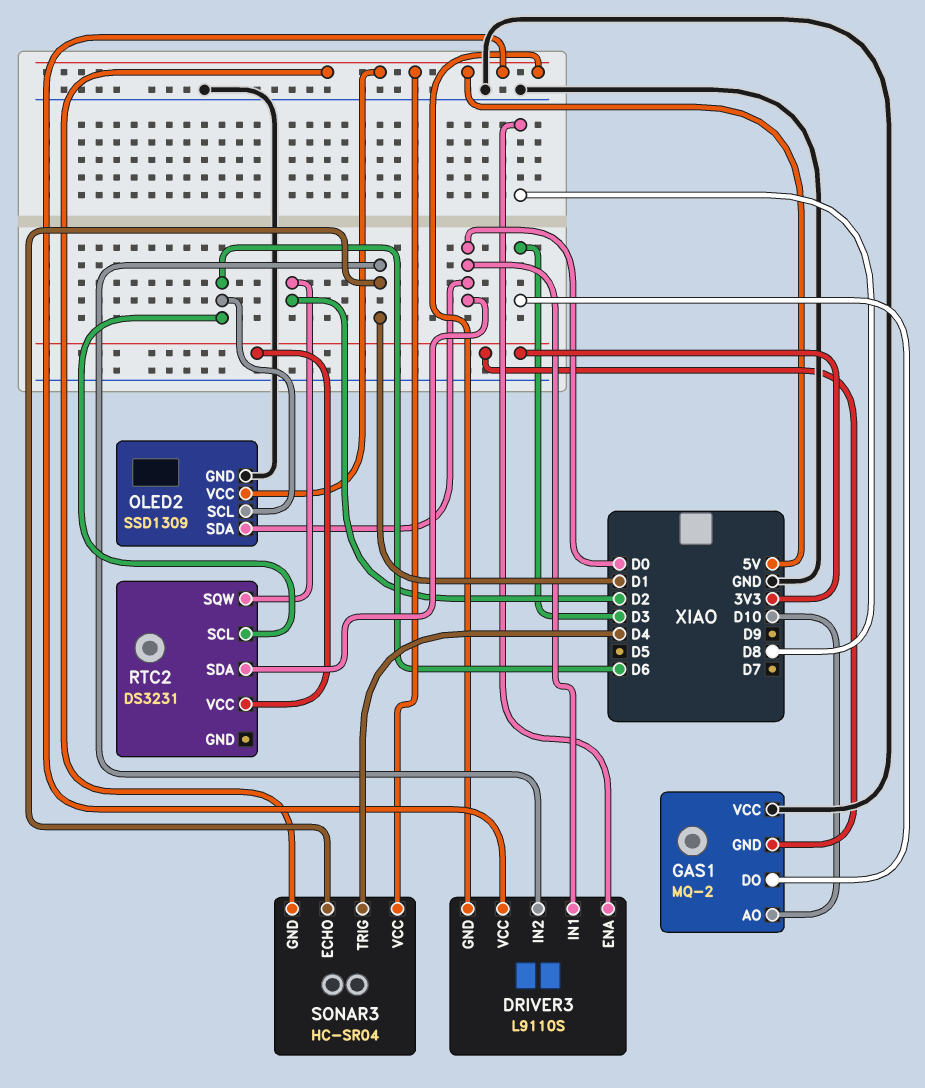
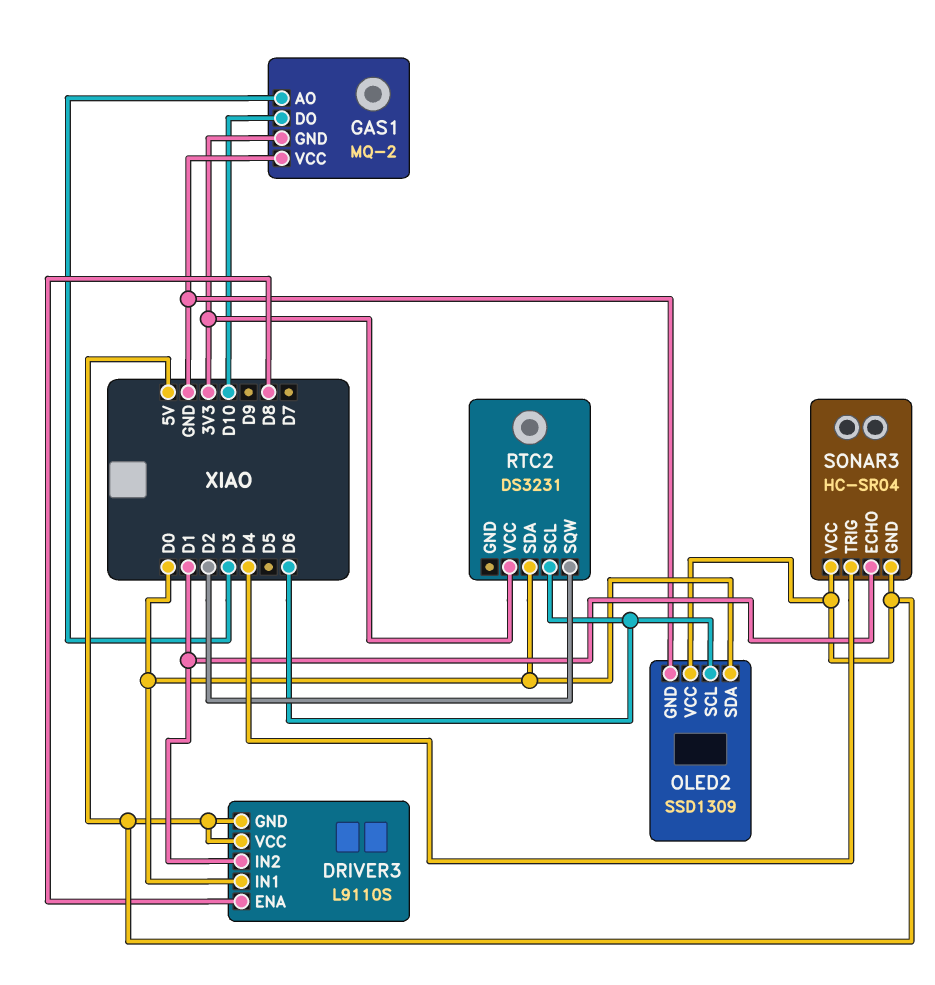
GAS1 pin AO: D10 -> D3
GAS1 pin DO: D3 -> D10

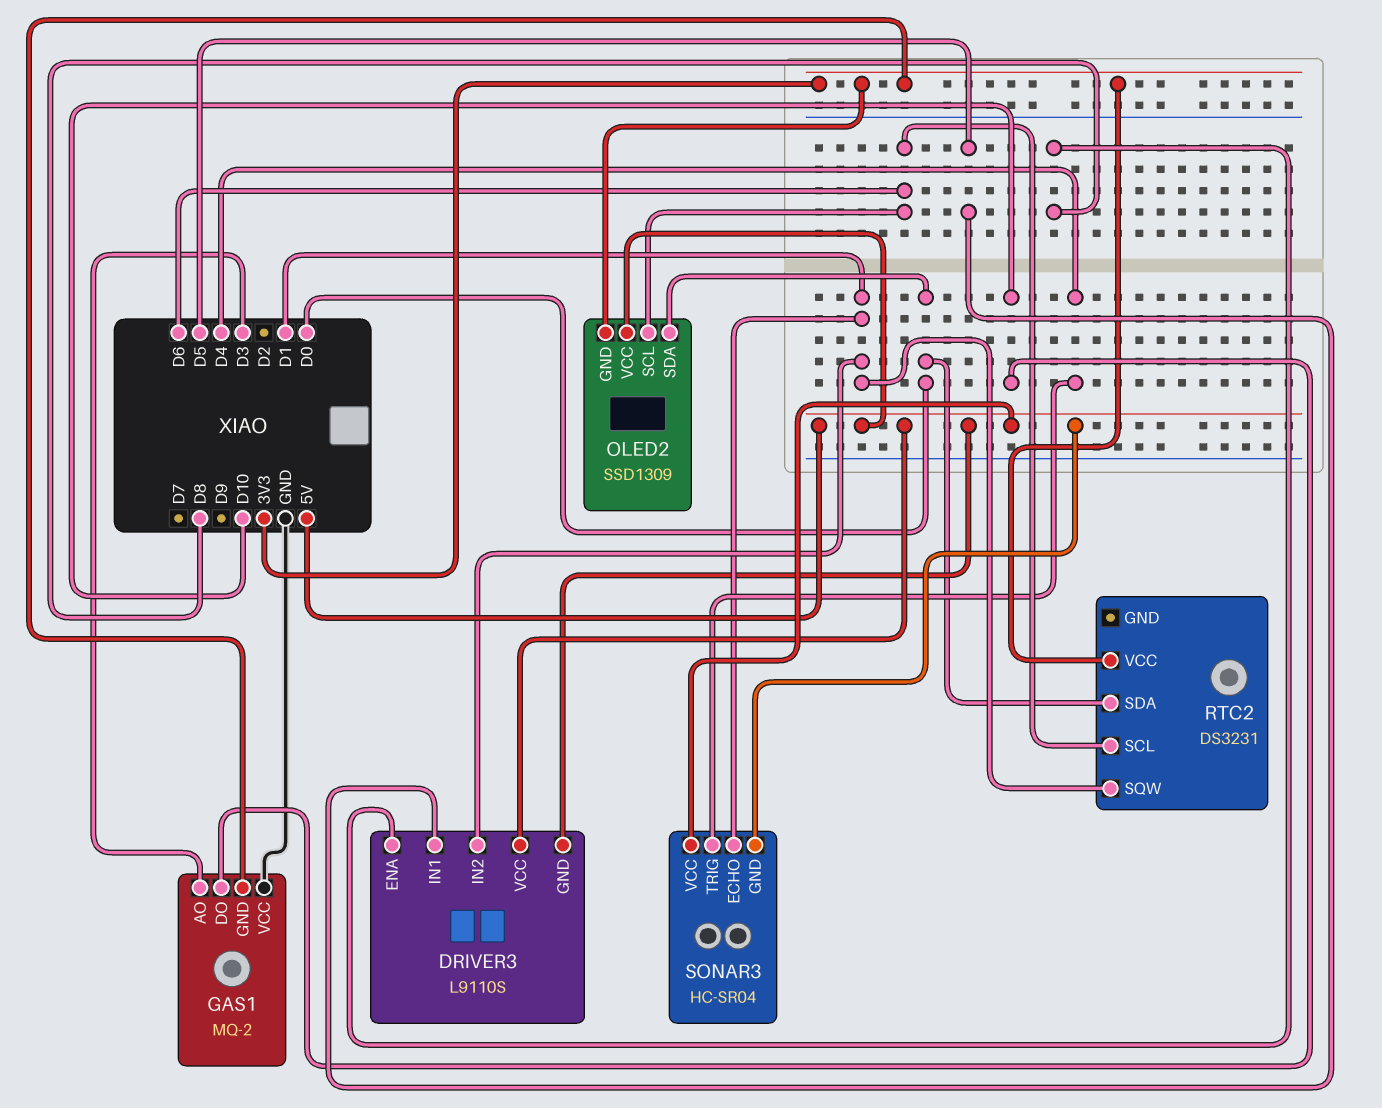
DRIVER3 pin IN1: D0 -> D5
OLED2 pin GND: GND -> 3V3
RTC2 pin SQW: D2 -> D1

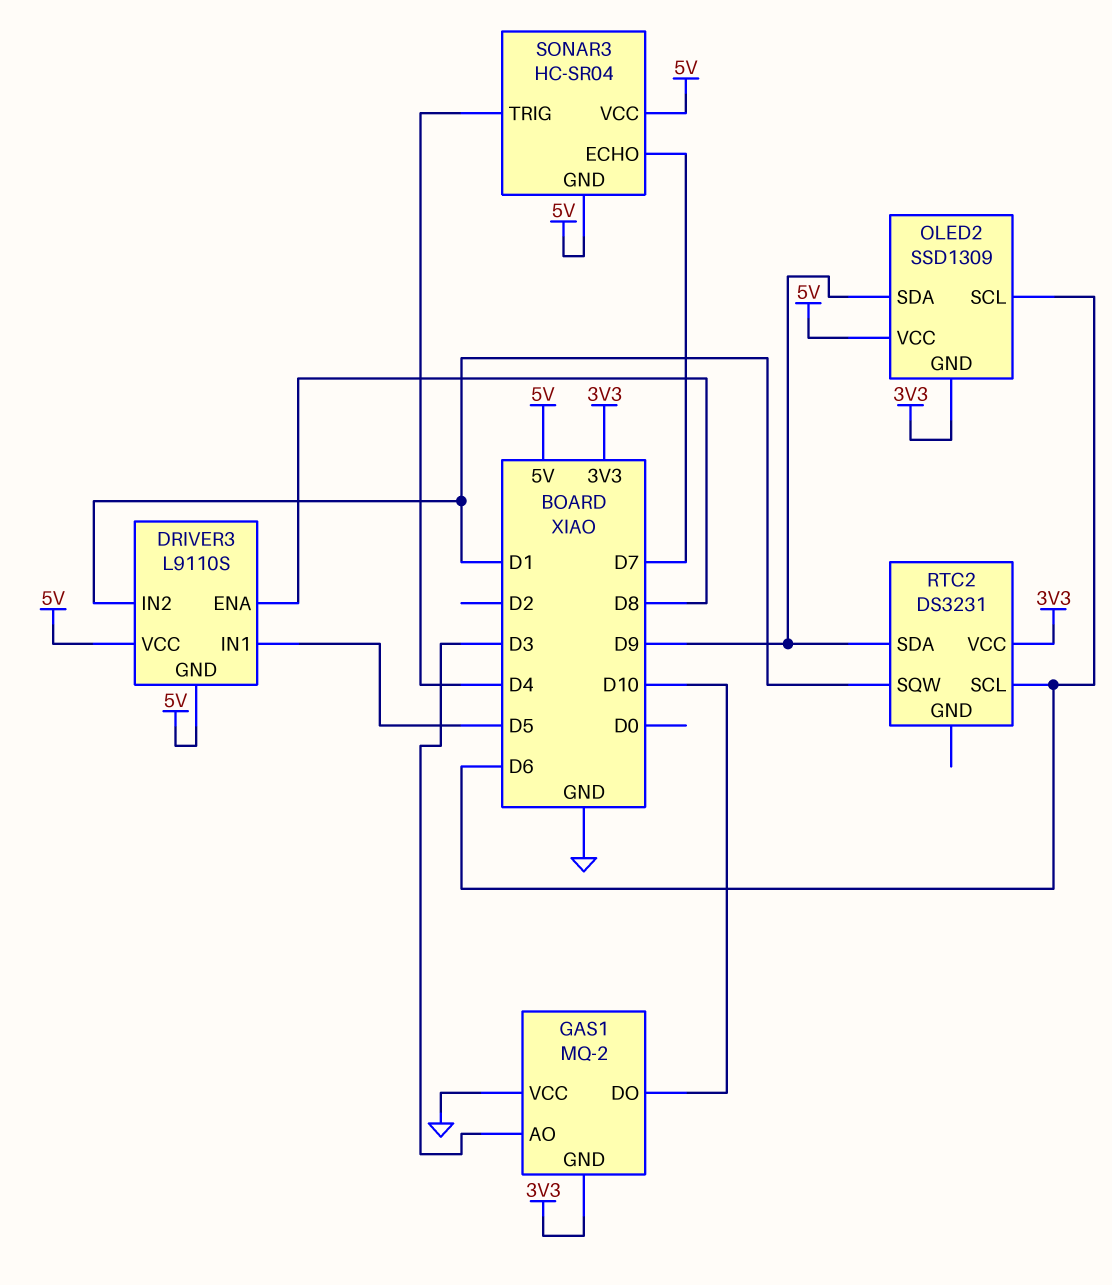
OLED2 pin SDA: D0 -> D9
RTC2 pin SDA: D0 -> D9
SONAR3 pin ECHO: D1 -> D7

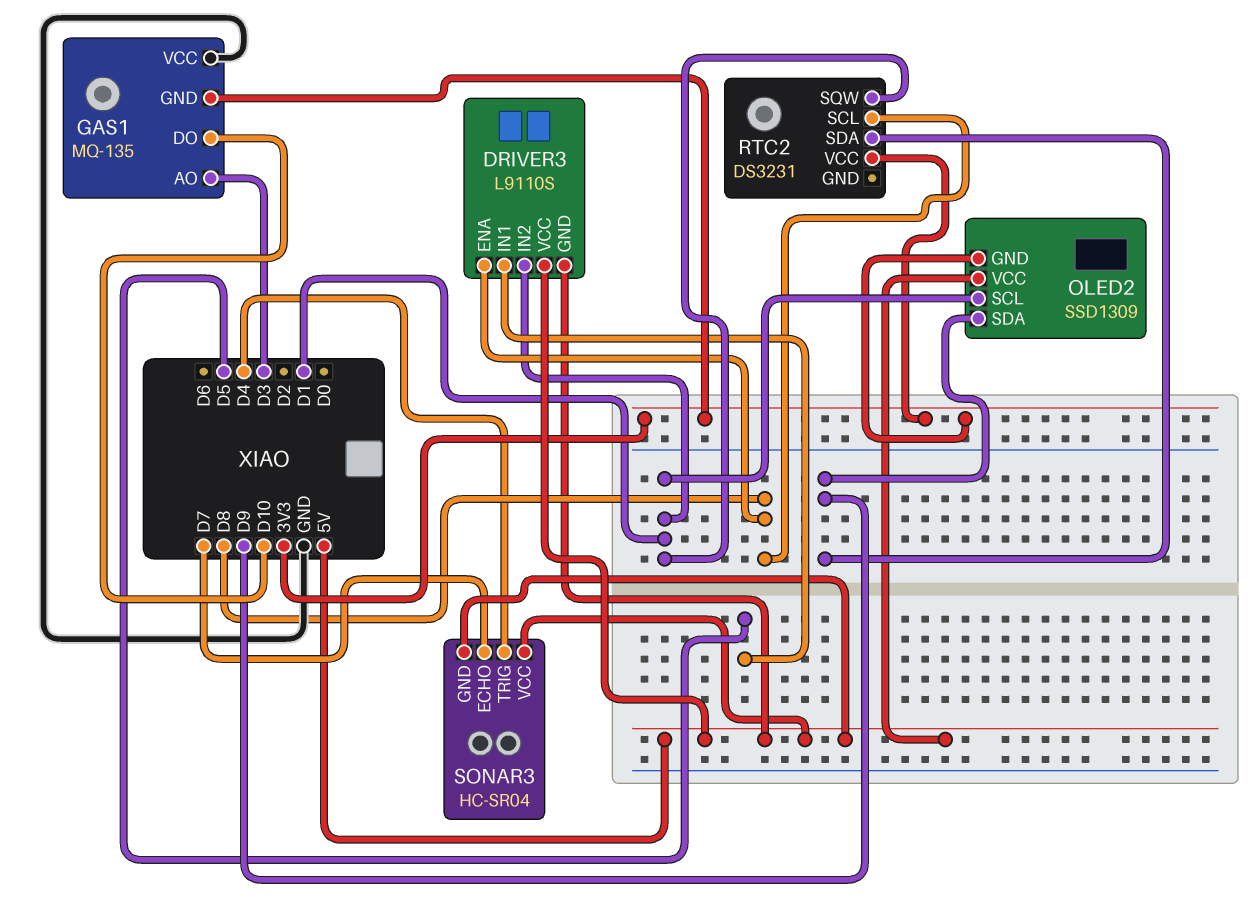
GAS1: MQ-2 -> MQ-135
OLED2 pin SCL: D6 -> D1
RTC2 pin SCL: D6 -> D8

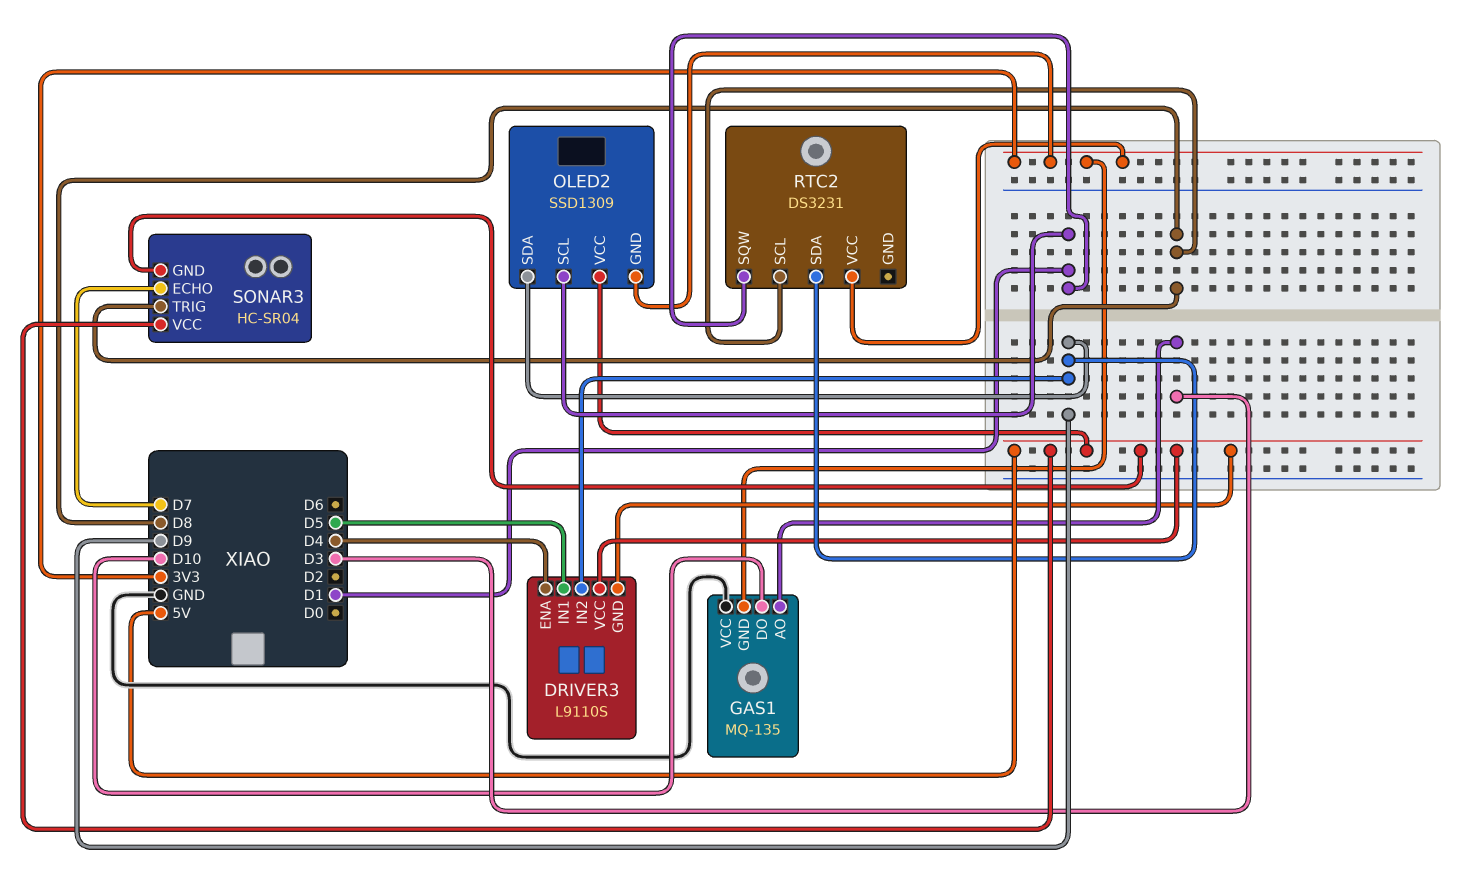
DRIVER3 pin ENA: D8 -> D4
DRIVER3 pin IN2: D1 -> D9
SONAR3 pin TRIG: D4 -> D8

